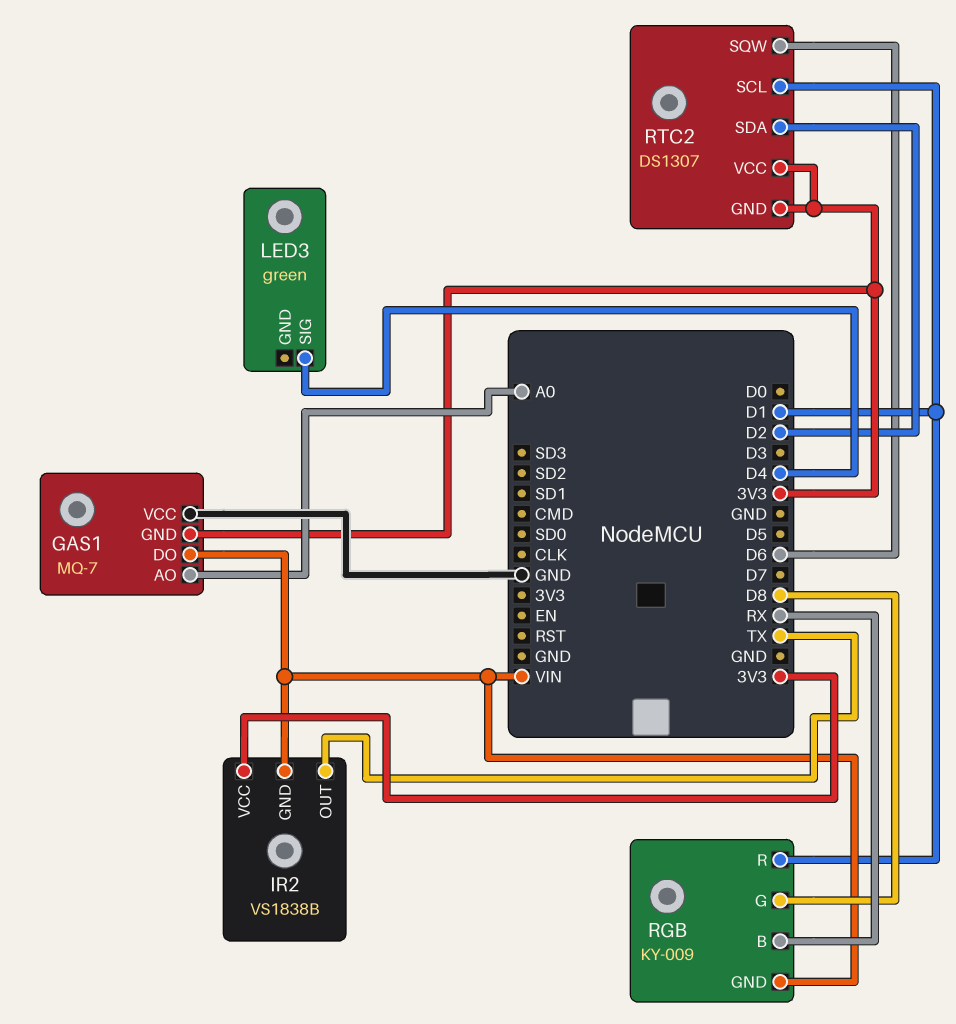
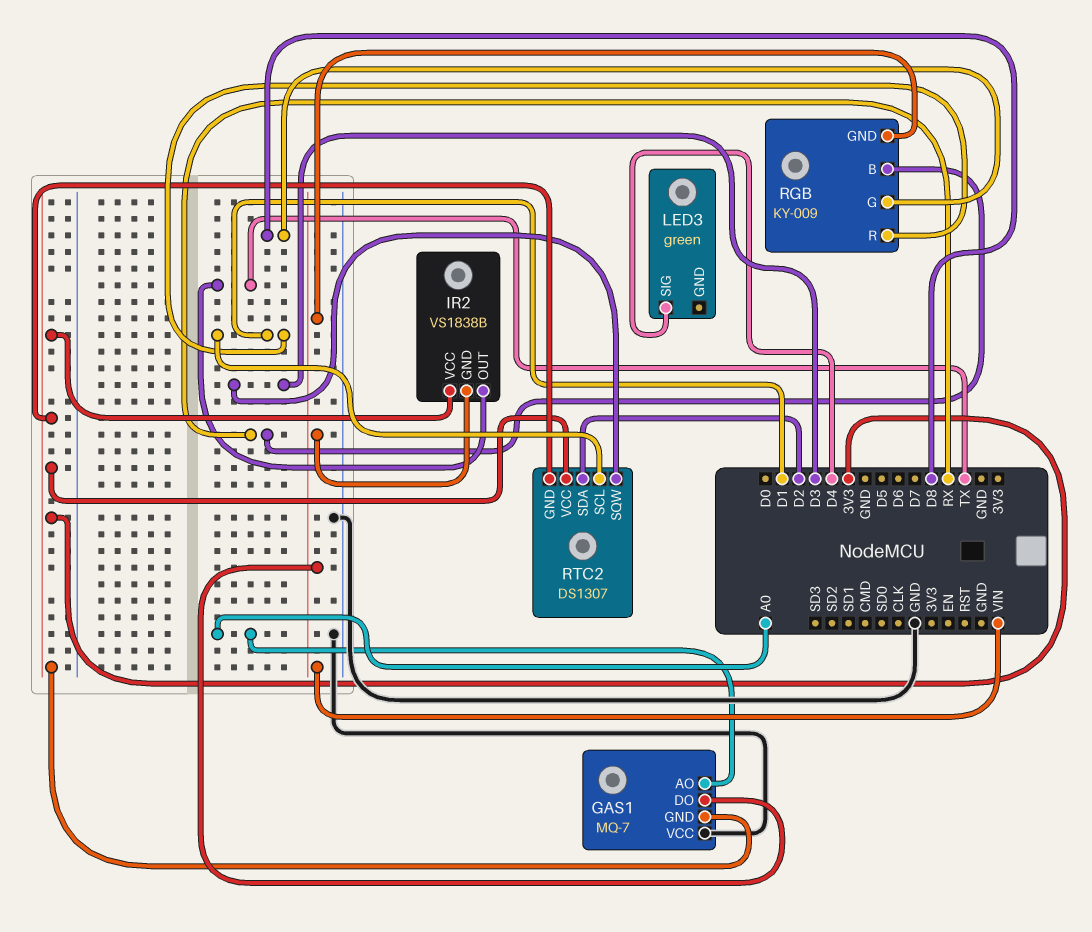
RTC2 pin SQW: D6 -> D3

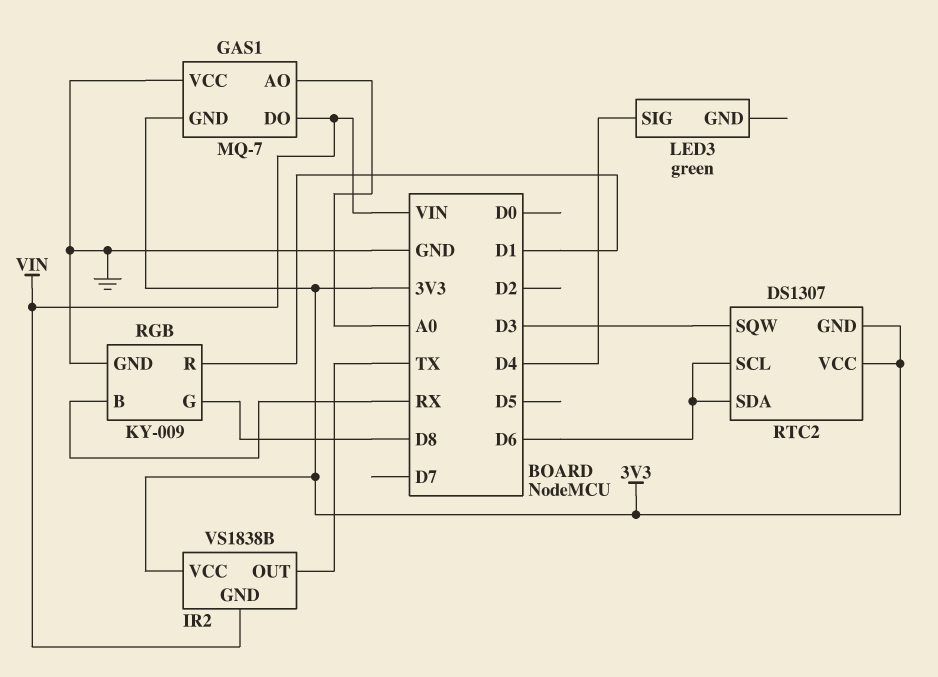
RGB pin GND: VIN -> GND
RTC2 pin SCL: D1 -> D6
RTC2 pin SDA: D2 -> D6

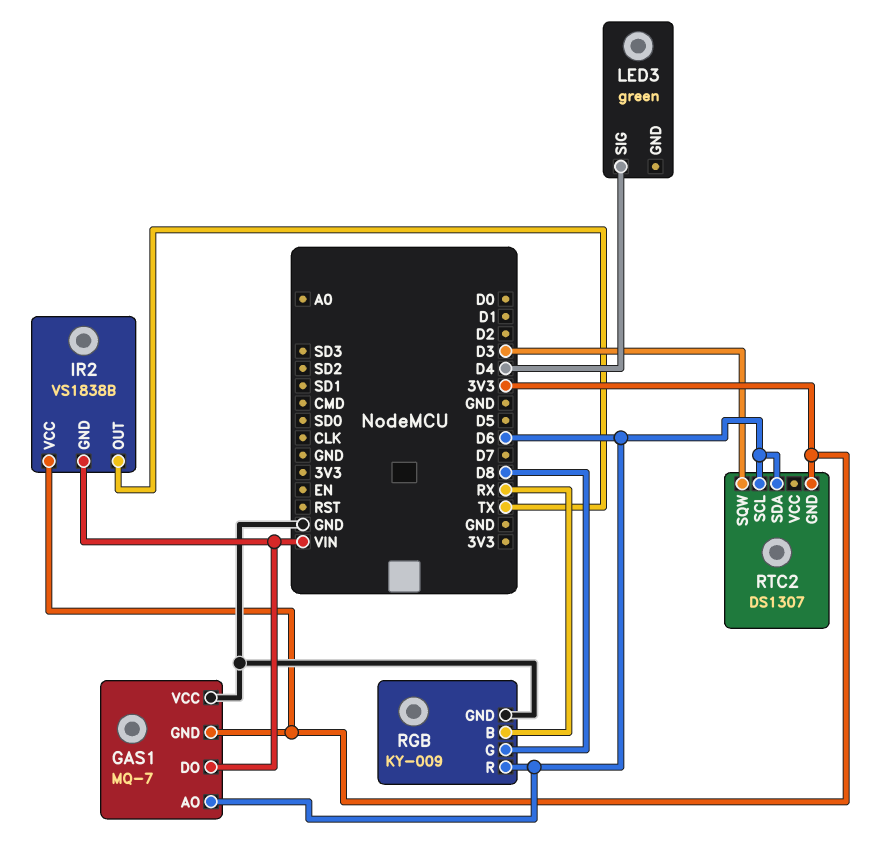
GAS1 pin AO: A0 -> D6
RGB pin R: D1 -> D6
RTC2 pin VCC: 3V3 -> none

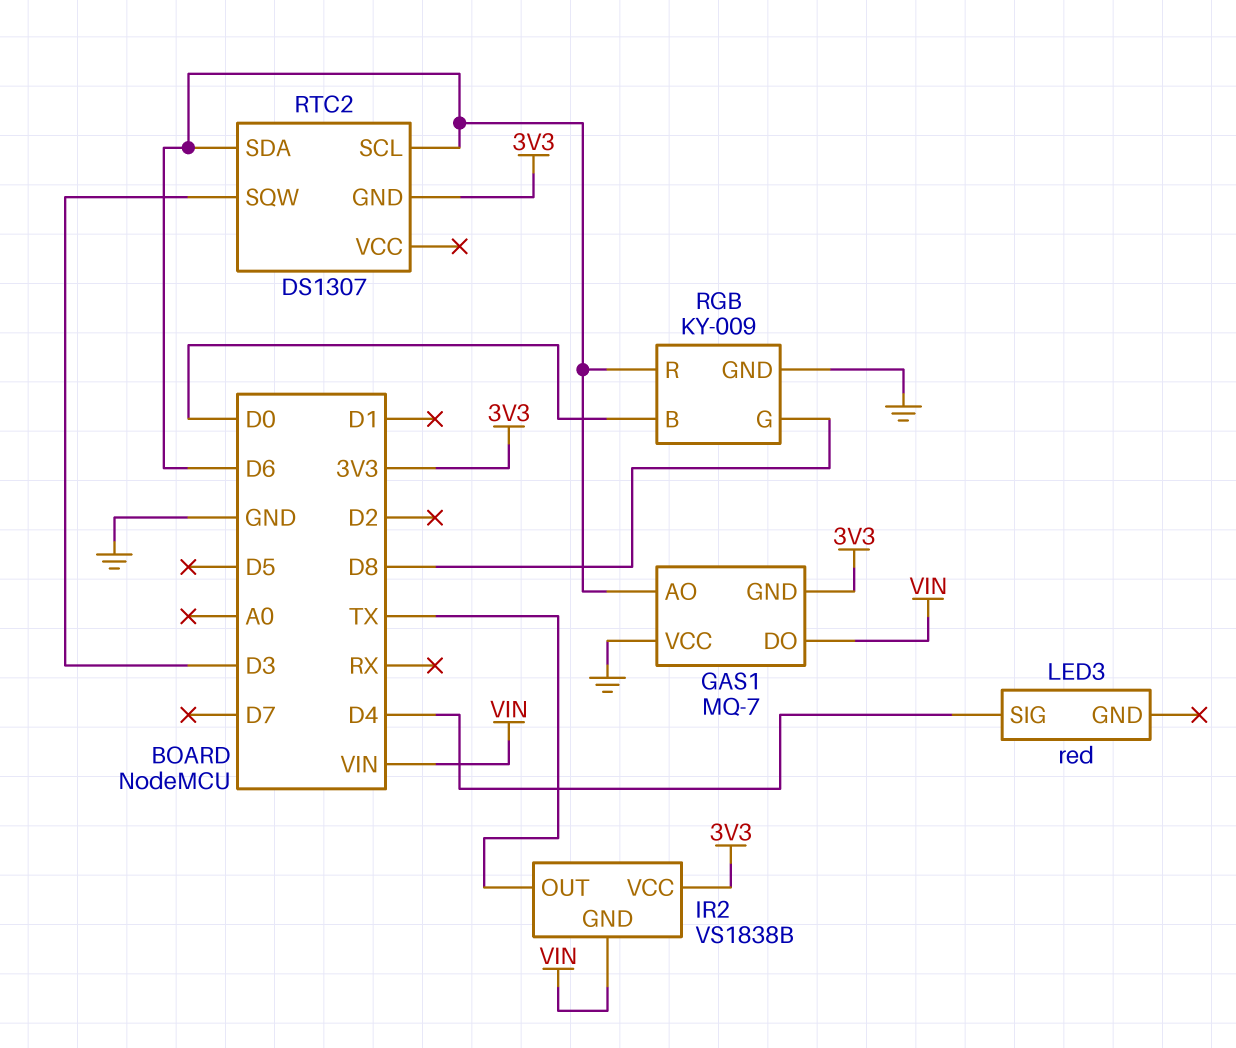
LED3: green -> red
RGB pin B: RX -> D0

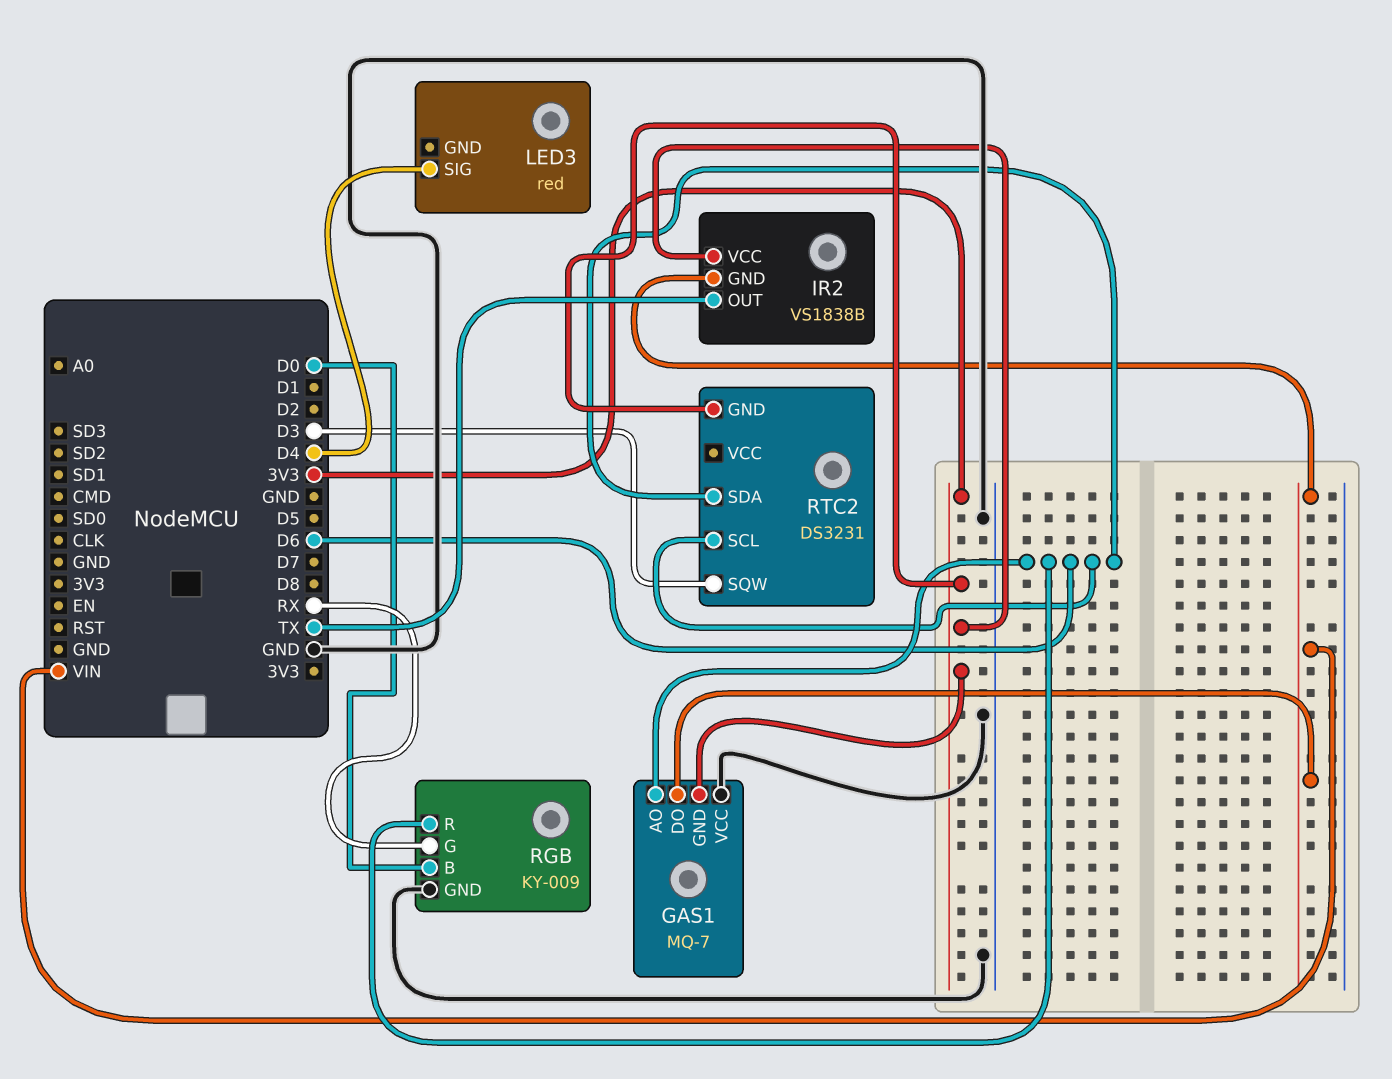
RGB pin G: D8 -> RX
RTC2: DS1307 -> DS3231

